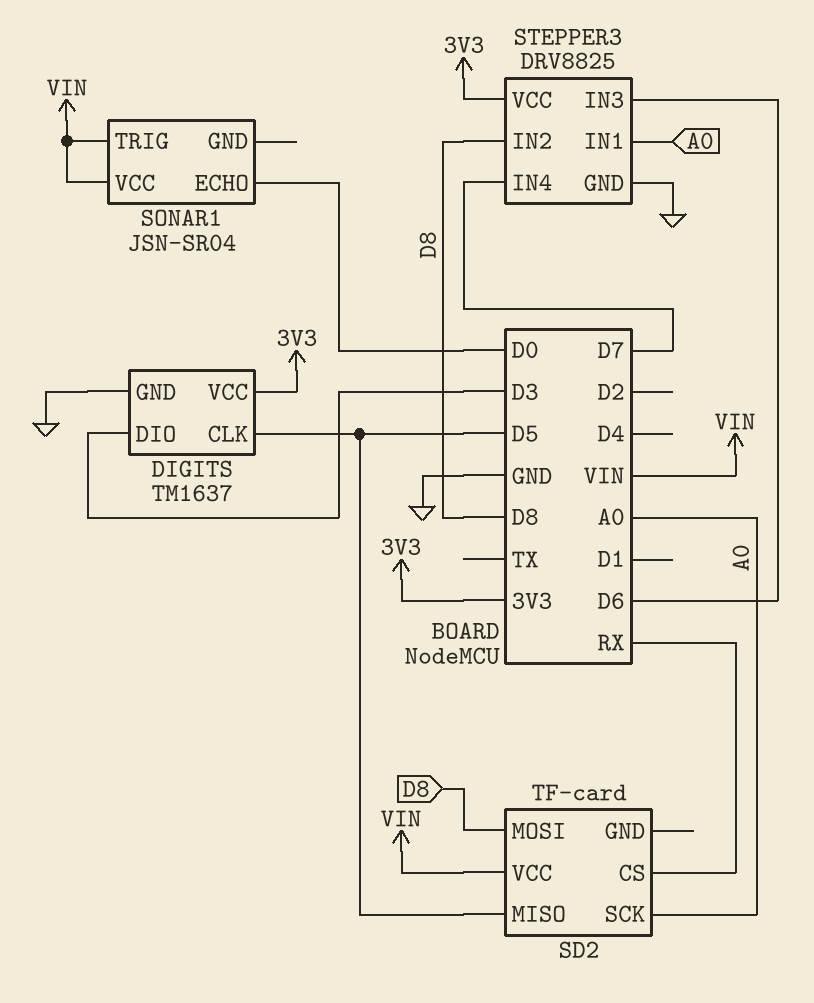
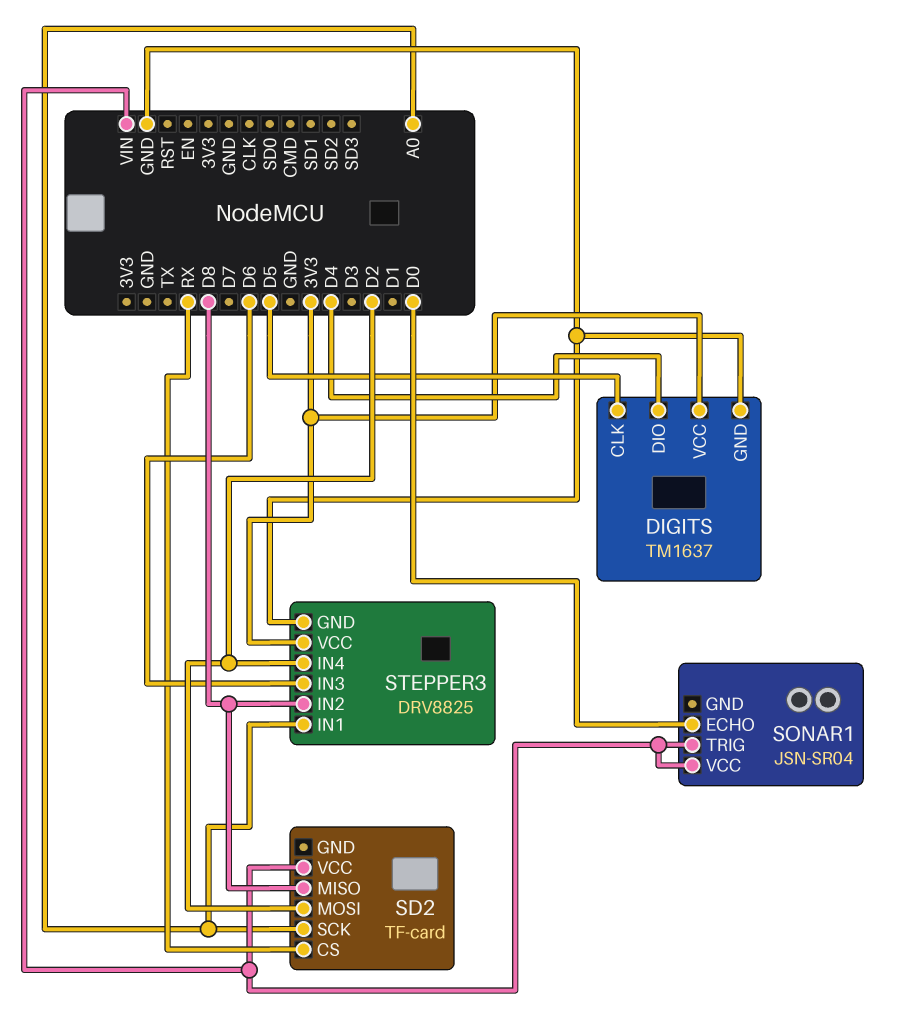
DIGITS pin DIO: D3 -> D4
SD2 pin MISO: D5 -> D8
SD2 pin MOSI: D8 -> D2
STEPPER3 pin IN4: D7 -> D2

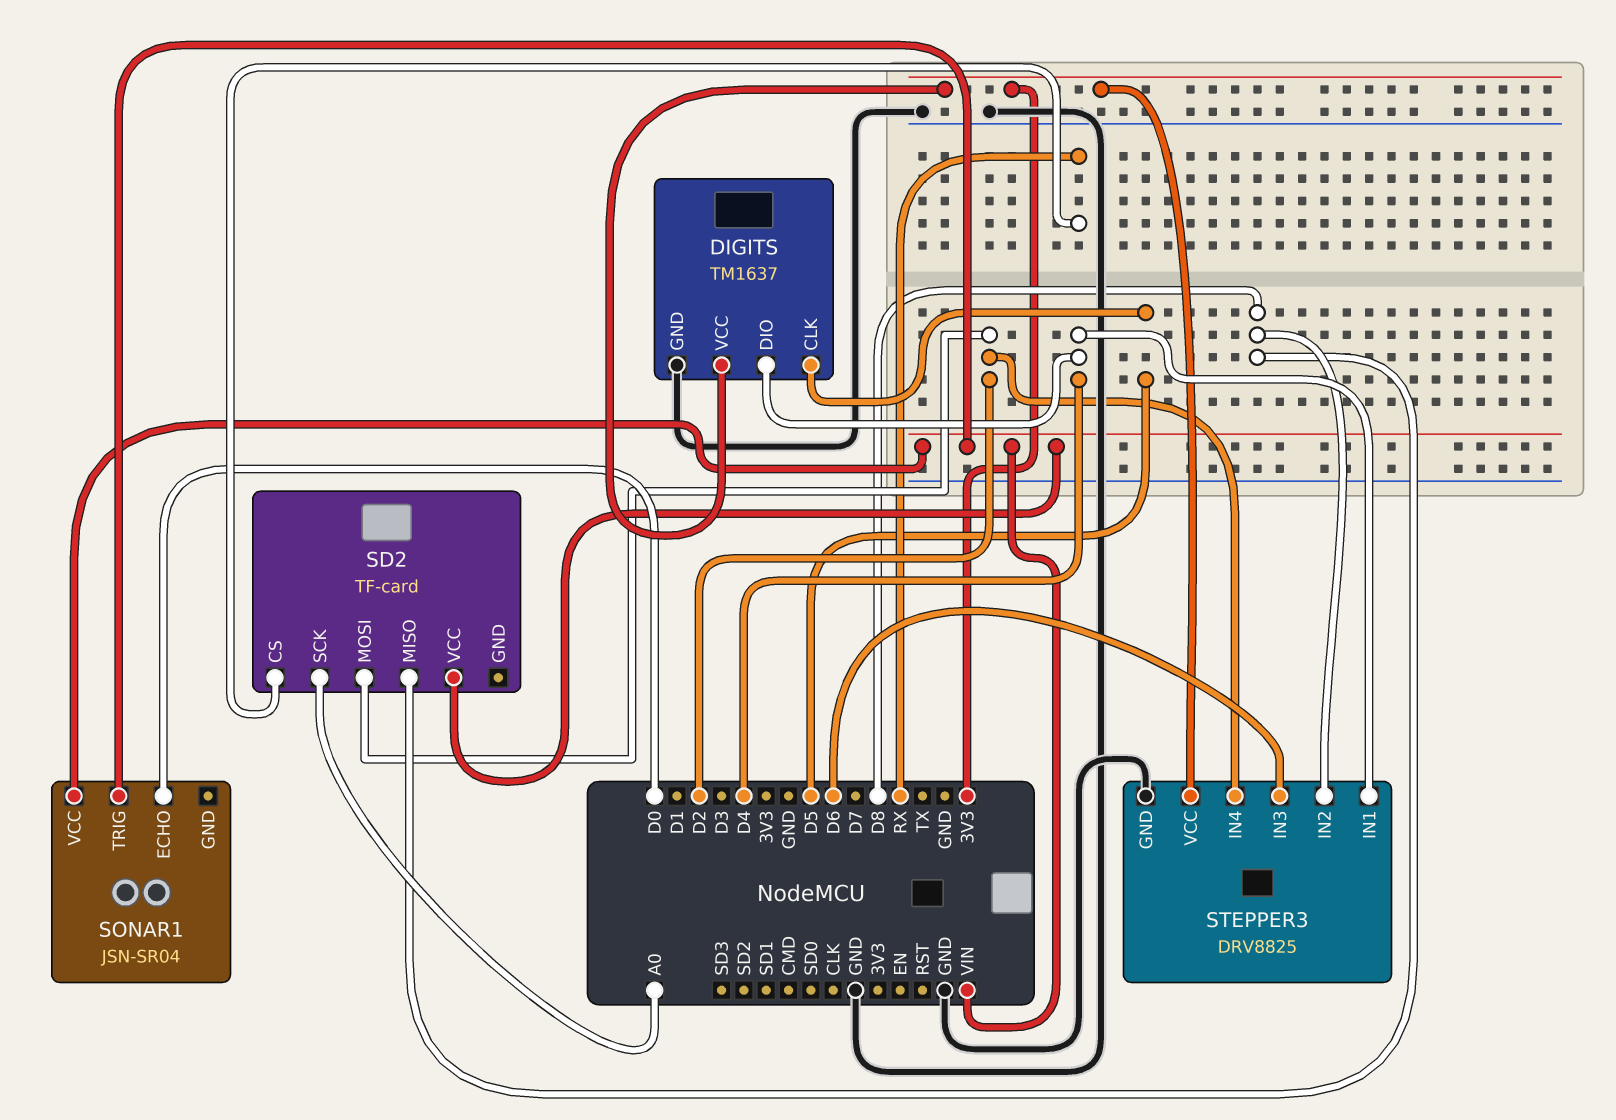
STEPPER3 pin IN1: A0 -> D4

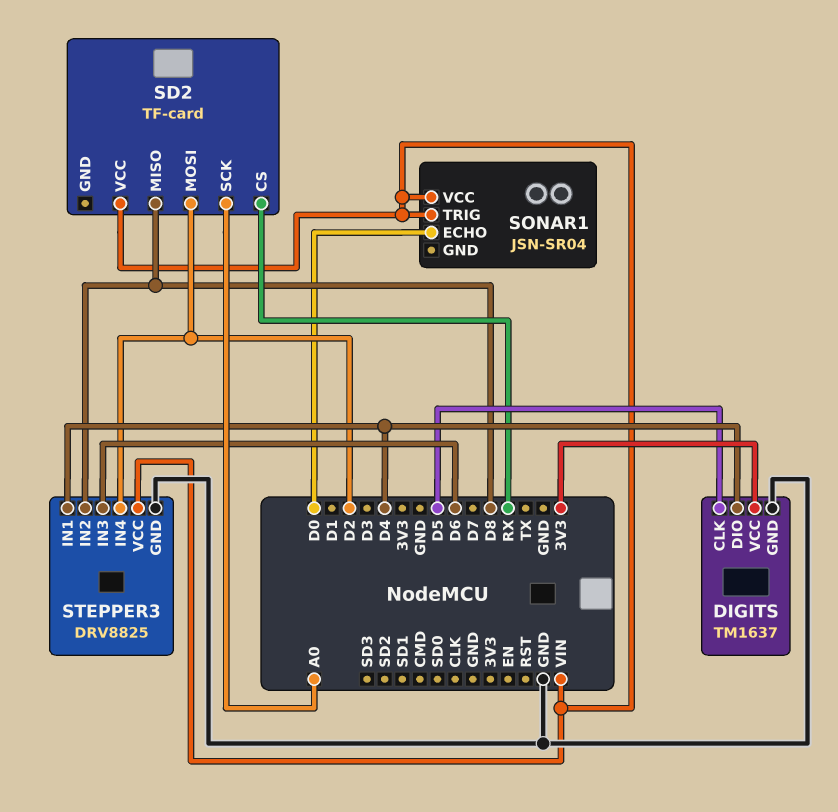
STEPPER3 pin VCC: 3V3 -> VIN

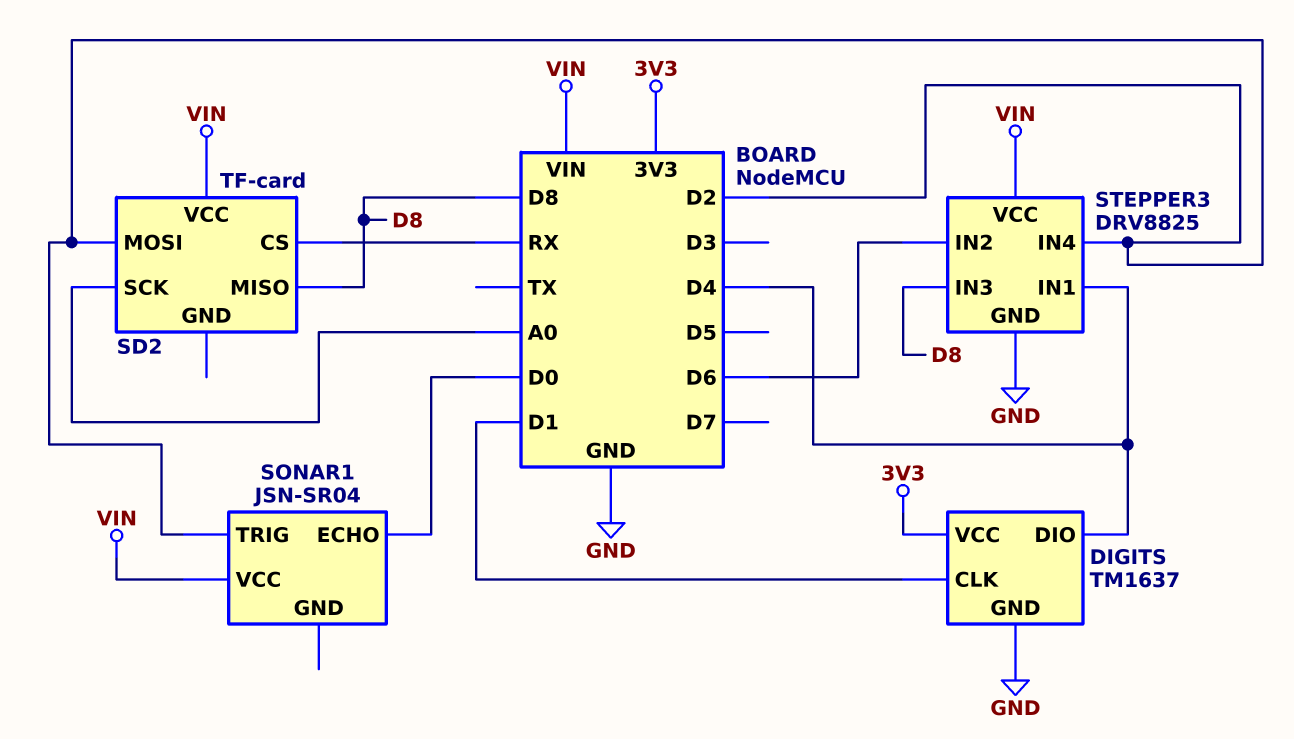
DIGITS pin CLK: D5 -> D1
SONAR1 pin TRIG: VIN -> D2
STEPPER3 pin IN2: D8 -> D6
STEPPER3 pin IN3: D6 -> D8

